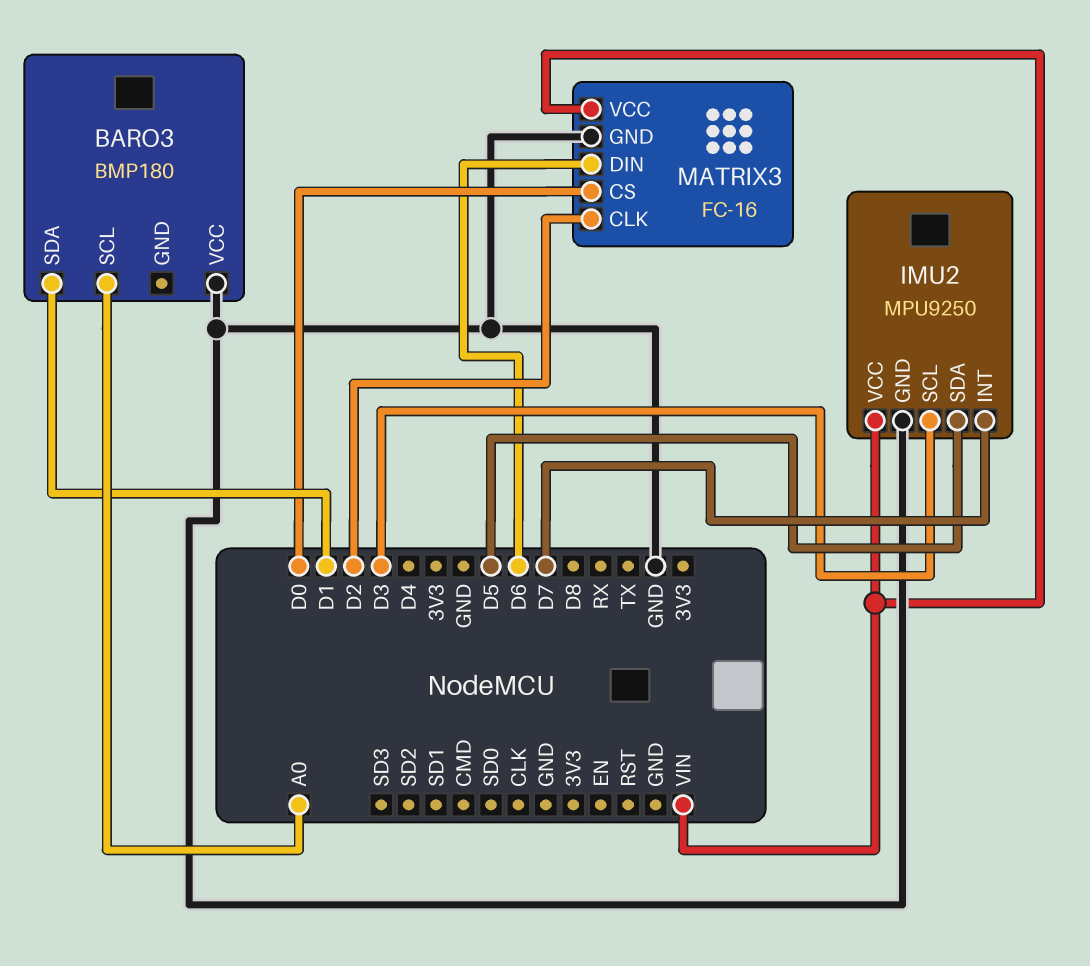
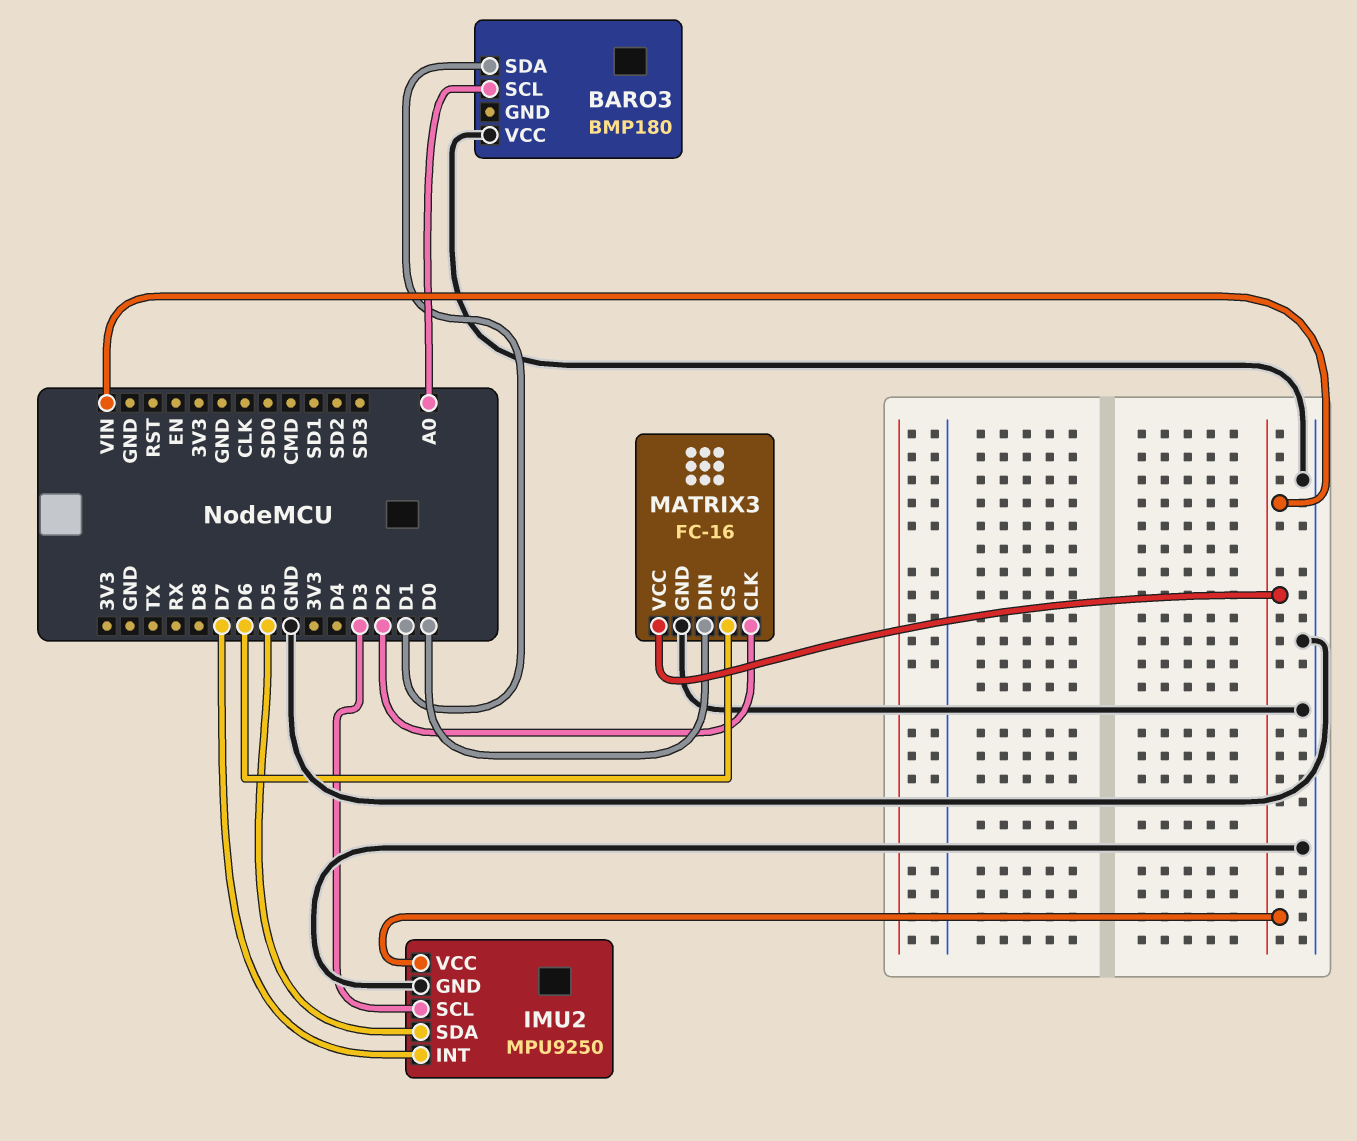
MATRIX3 pin CS: D0 -> D6
MATRIX3 pin DIN: D6 -> D0

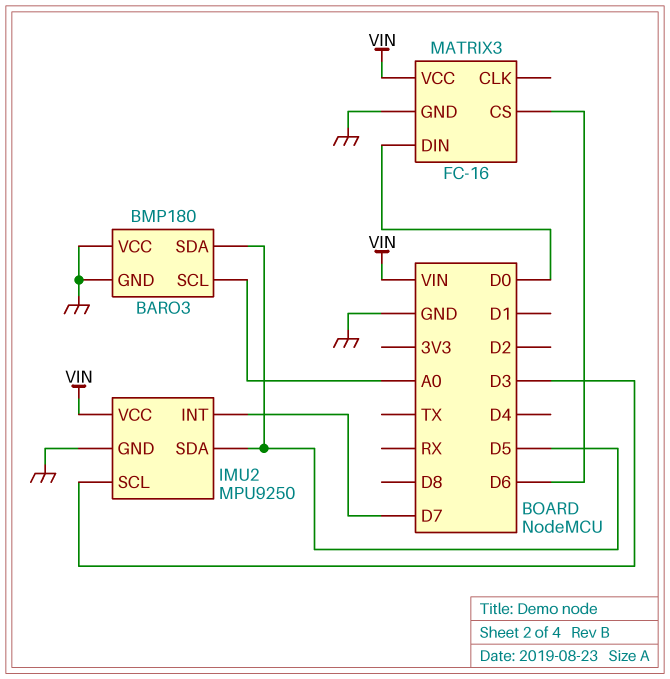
BARO3 pin GND: none -> GND
BARO3 pin SDA: D1 -> D5
MATRIX3 pin CLK: D2 -> none

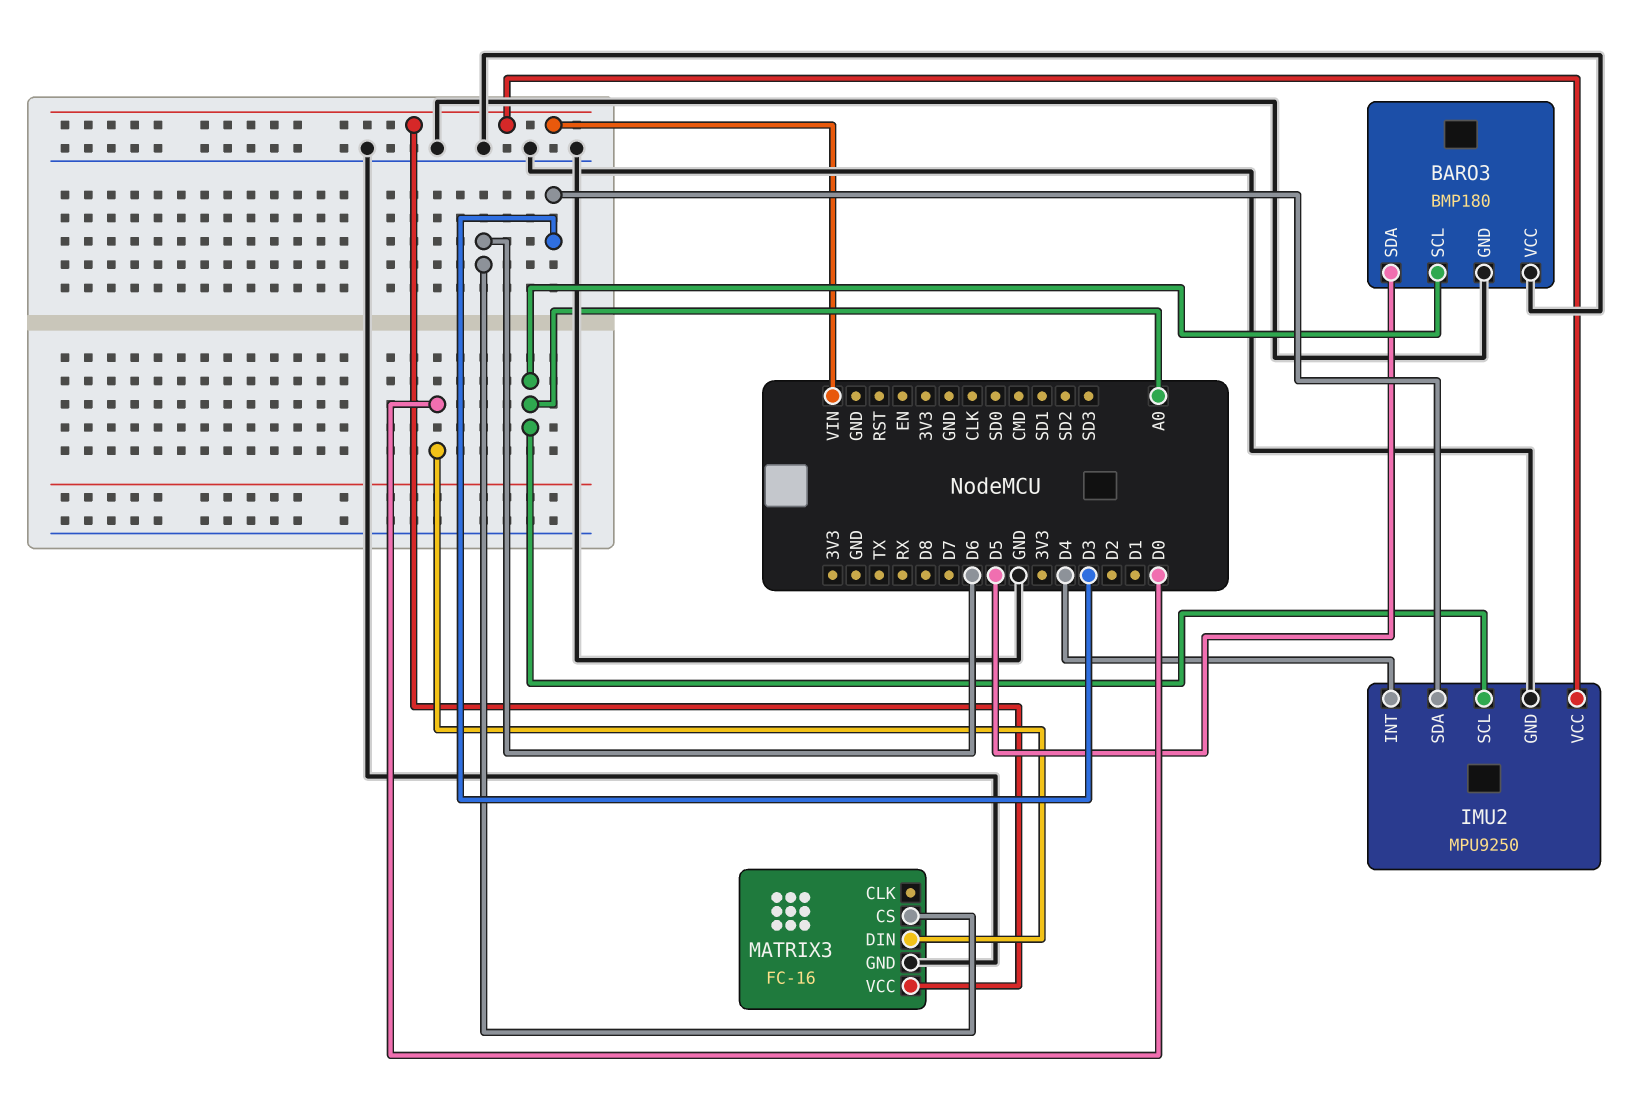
IMU2 pin INT: D7 -> D4
IMU2 pin SCL: D3 -> A0
IMU2 pin SDA: D5 -> D3

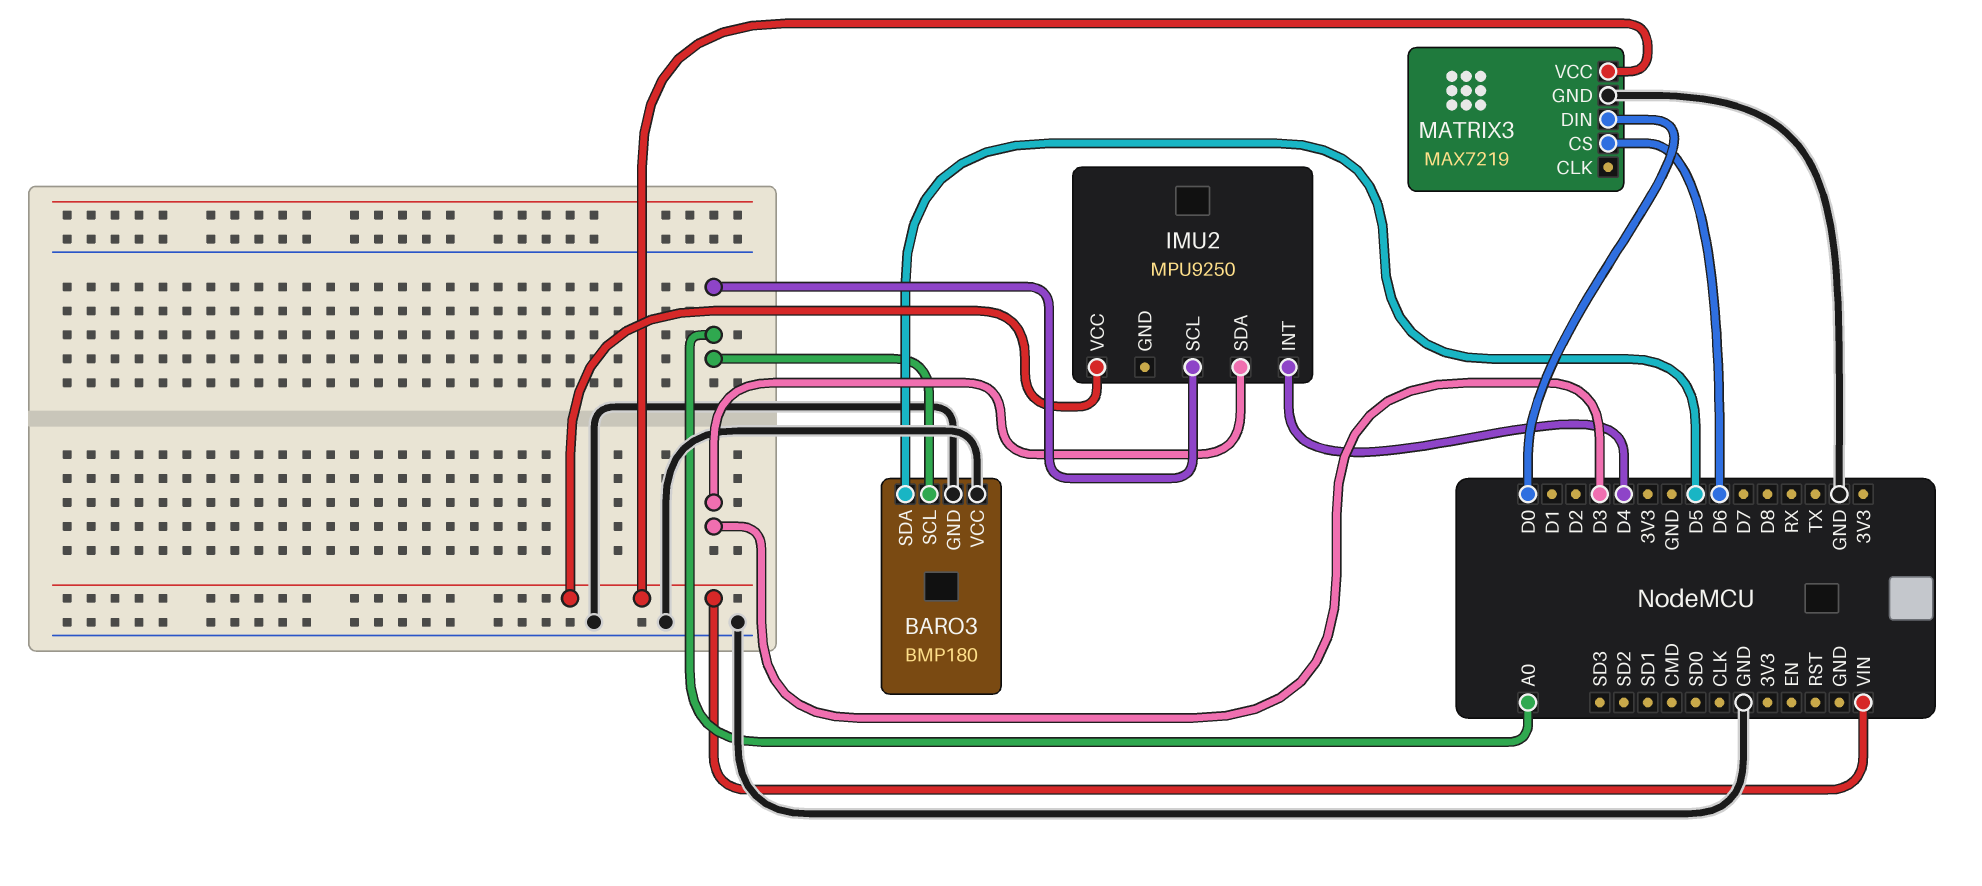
IMU2 pin GND: GND -> none
MATRIX3: FC-16 -> MAX7219

